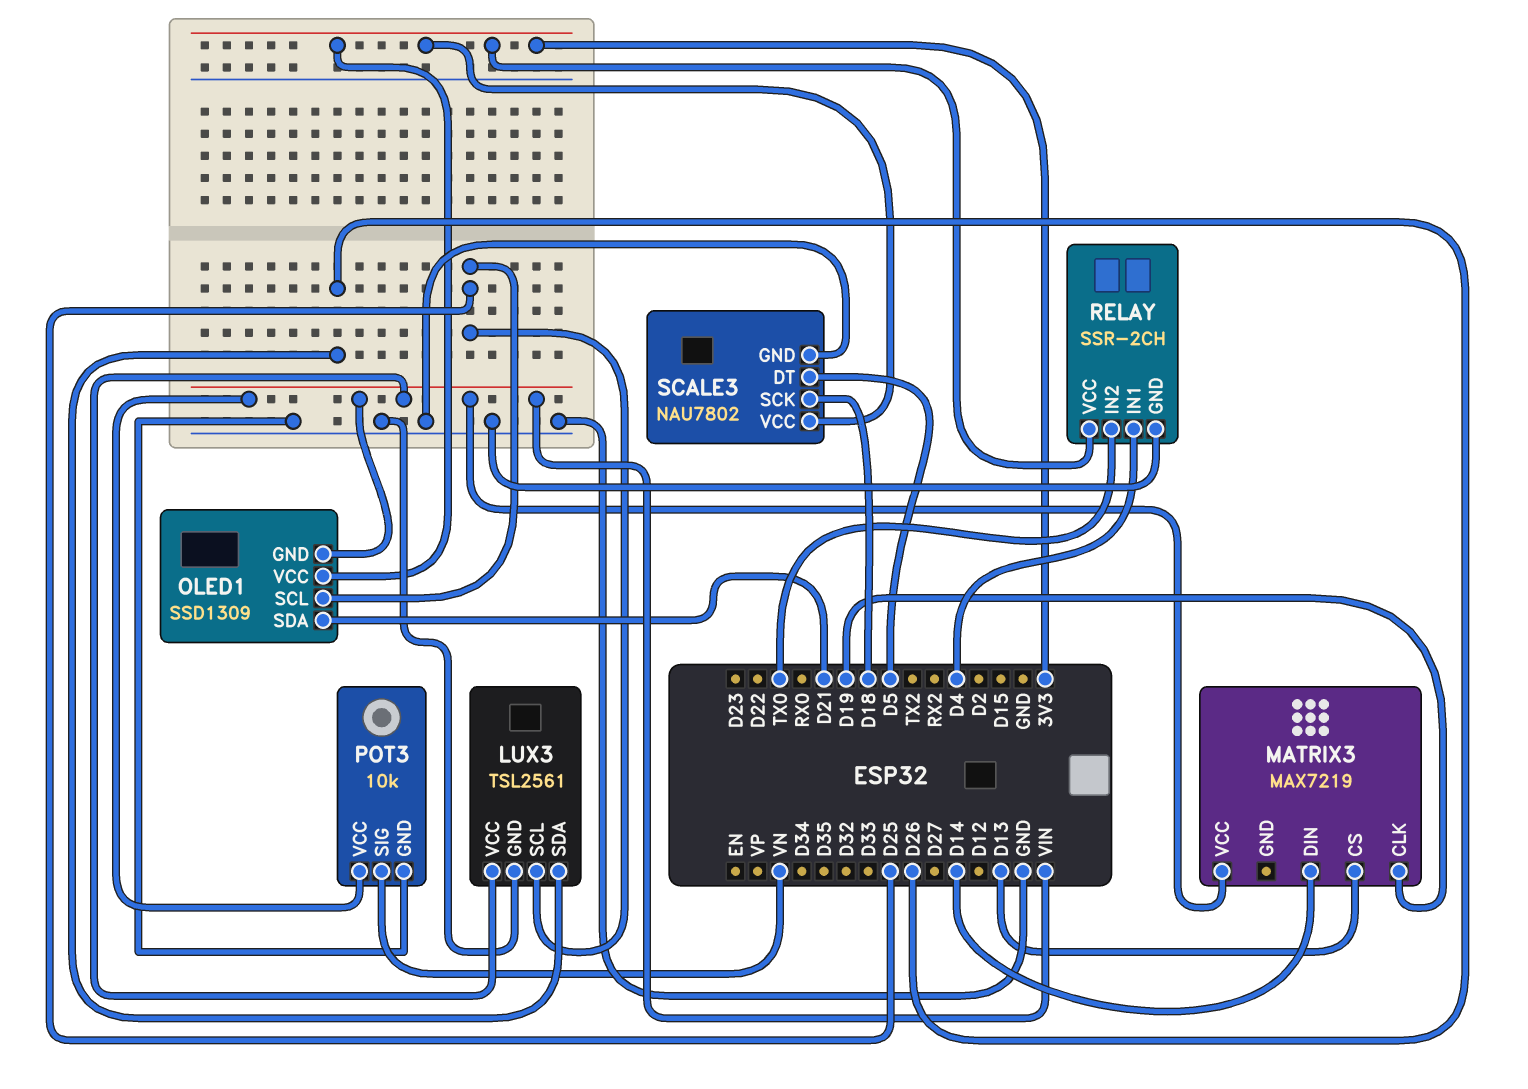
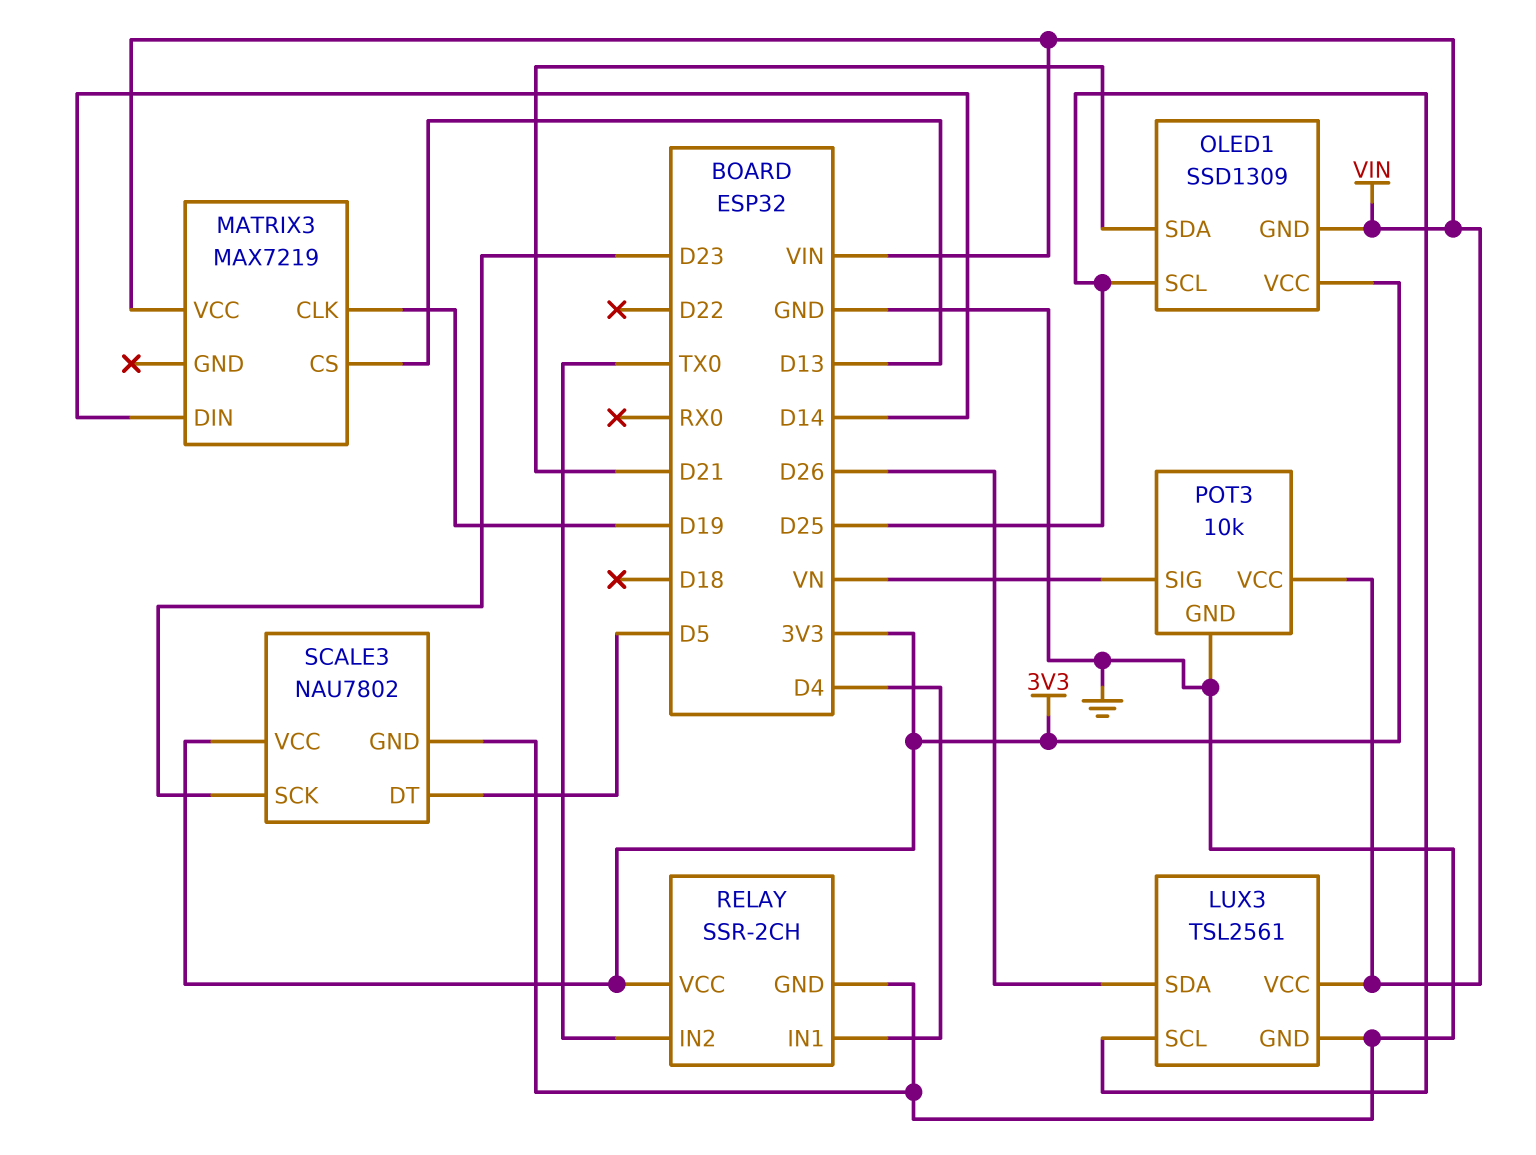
SCALE3 pin SCK: D18 -> D23

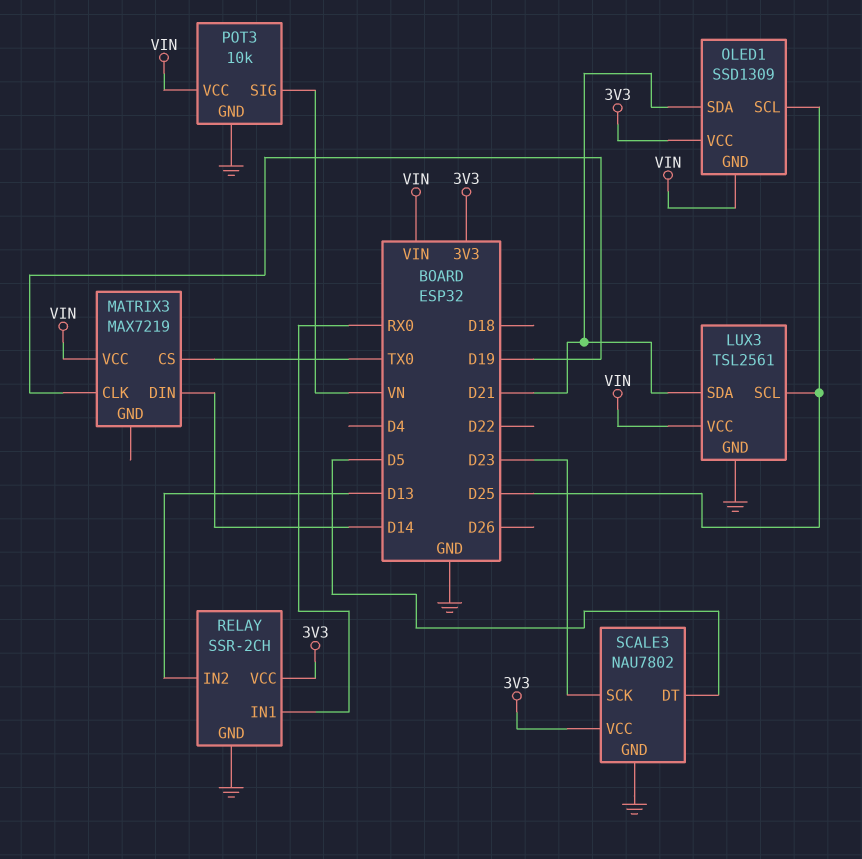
LUX3 pin SDA: D26 -> D21
MATRIX3 pin CS: D13 -> TX0
RELAY pin IN1: D4 -> RX0
RELAY pin IN2: TX0 -> D13

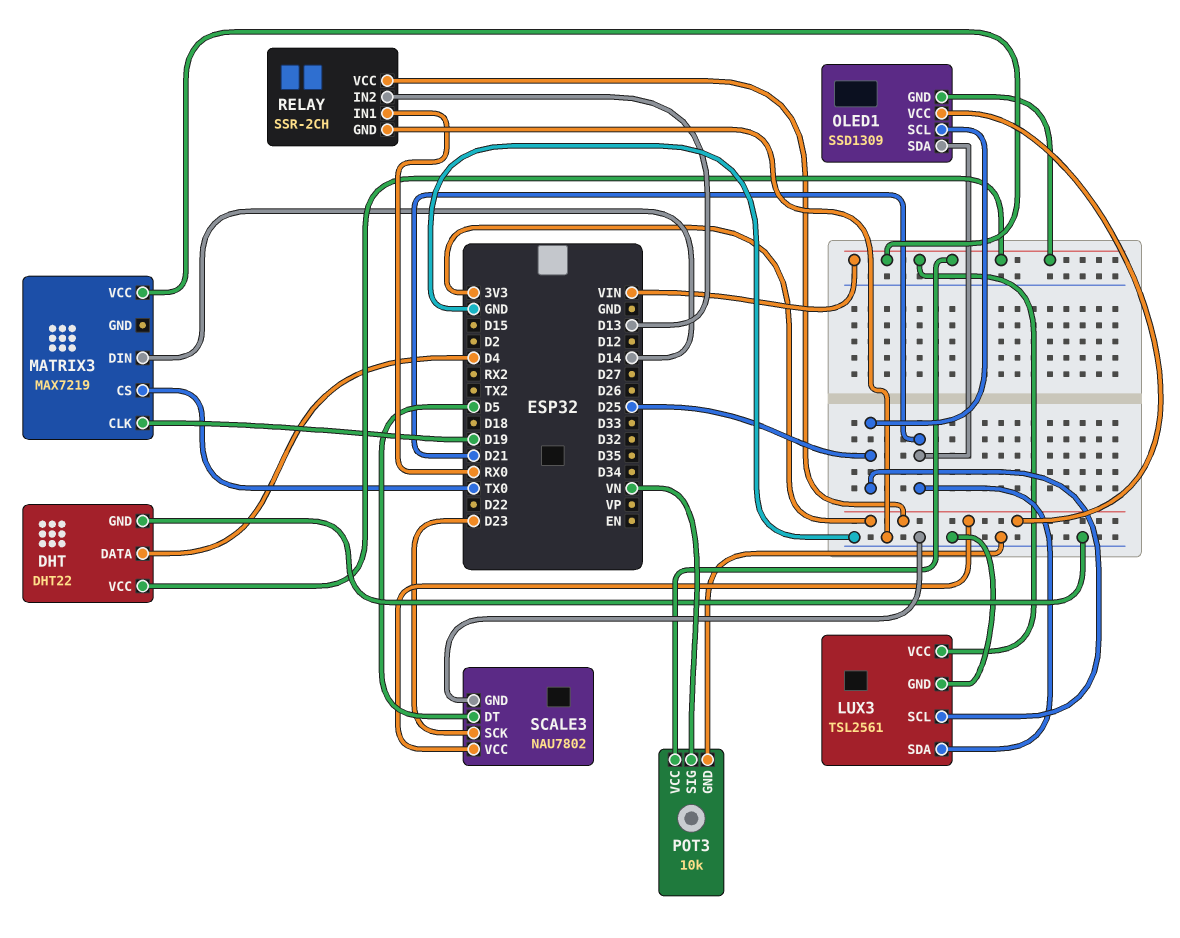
DHT: none -> DHT22
DHT pin DATA: none -> D4
DHT pin GND: none -> GND
DHT pin VCC: none -> VIN

